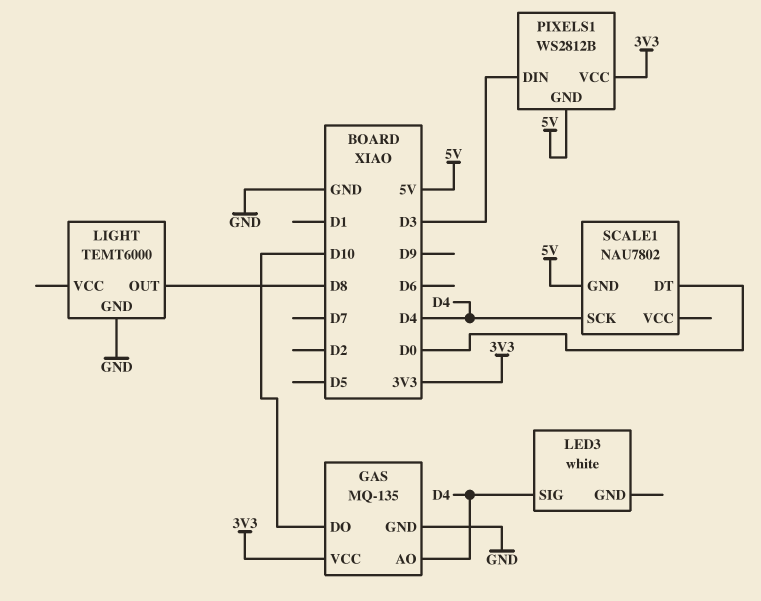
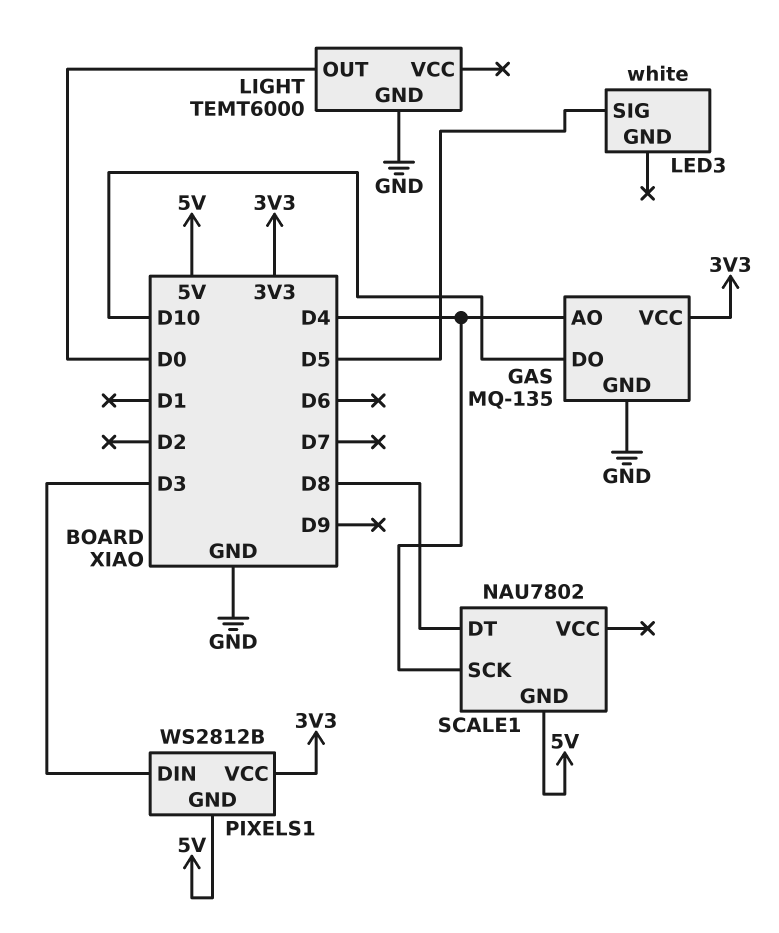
LED3 pin SIG: D4 -> D5
LIGHT pin OUT: D8 -> D0
SCALE1 pin DT: D0 -> D8

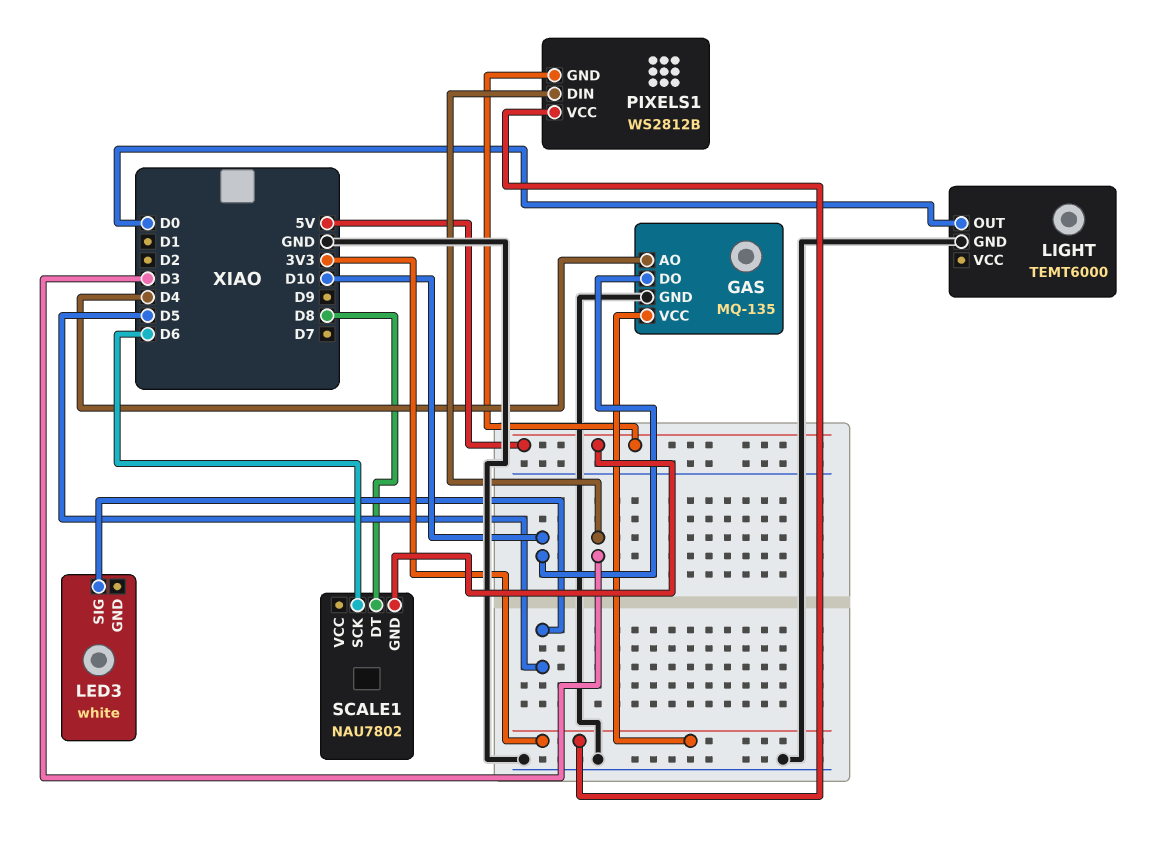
SCALE1 pin SCK: D4 -> D6

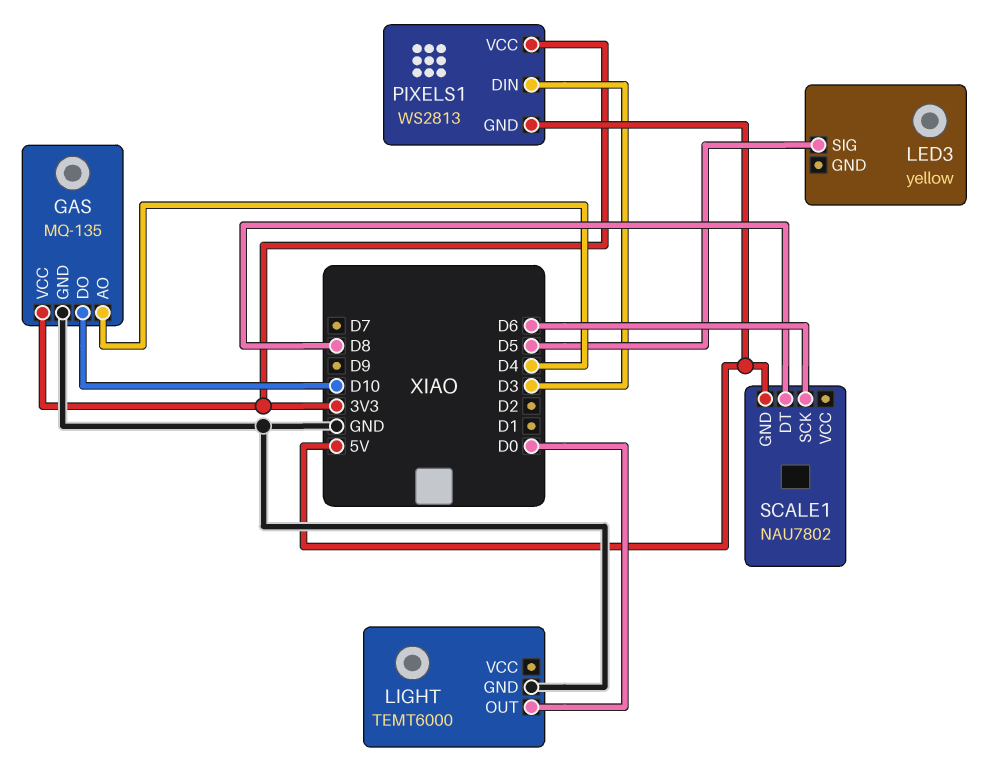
LED3: white -> yellow
PIXELS1: WS2812B -> WS2813

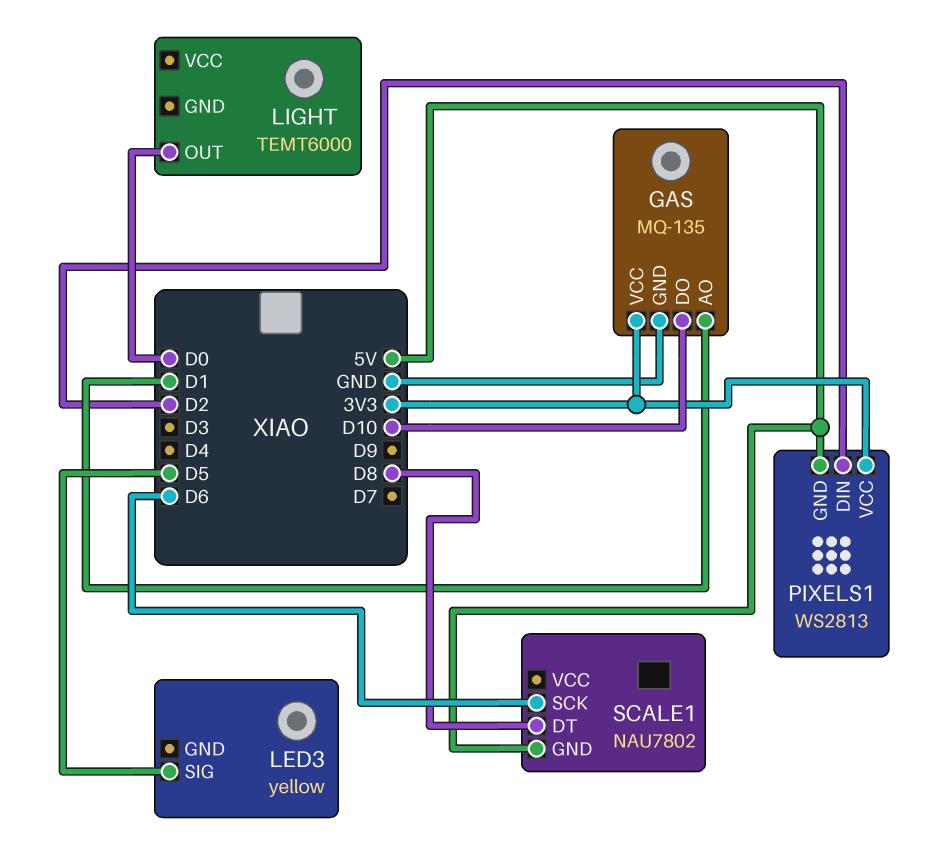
GAS pin AO: D4 -> D1
LIGHT pin GND: GND -> none
PIXELS1 pin DIN: D3 -> D2

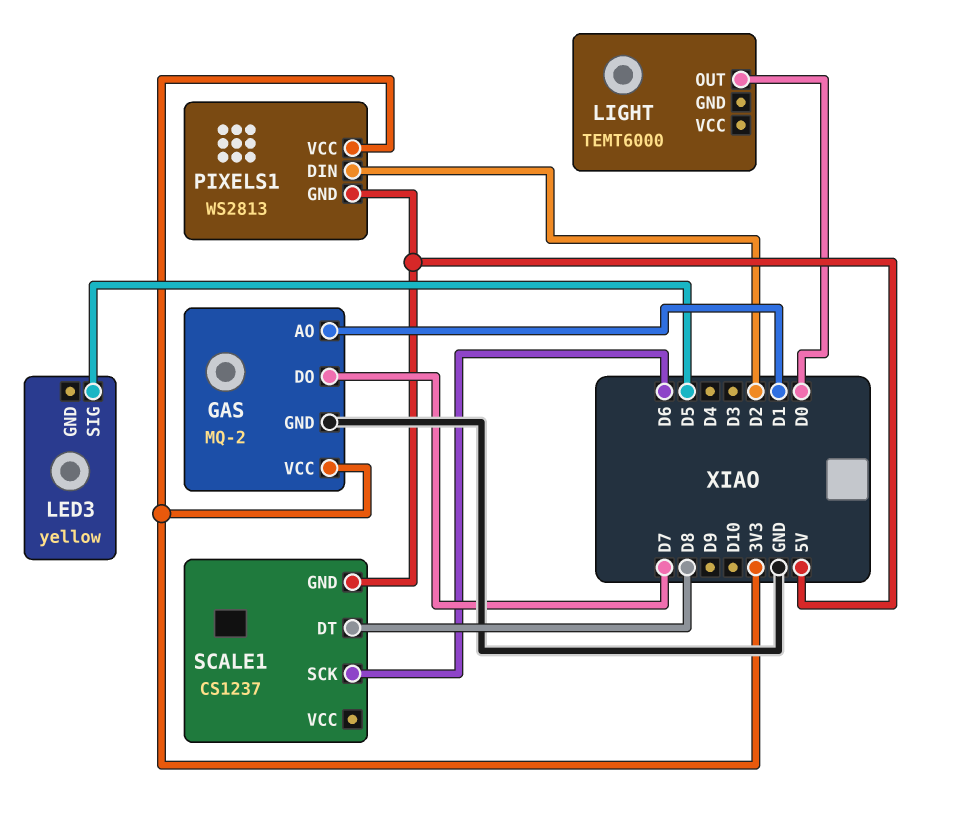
GAS: MQ-135 -> MQ-2
GAS pin DO: D10 -> D7
SCALE1: NAU7802 -> CS1237

